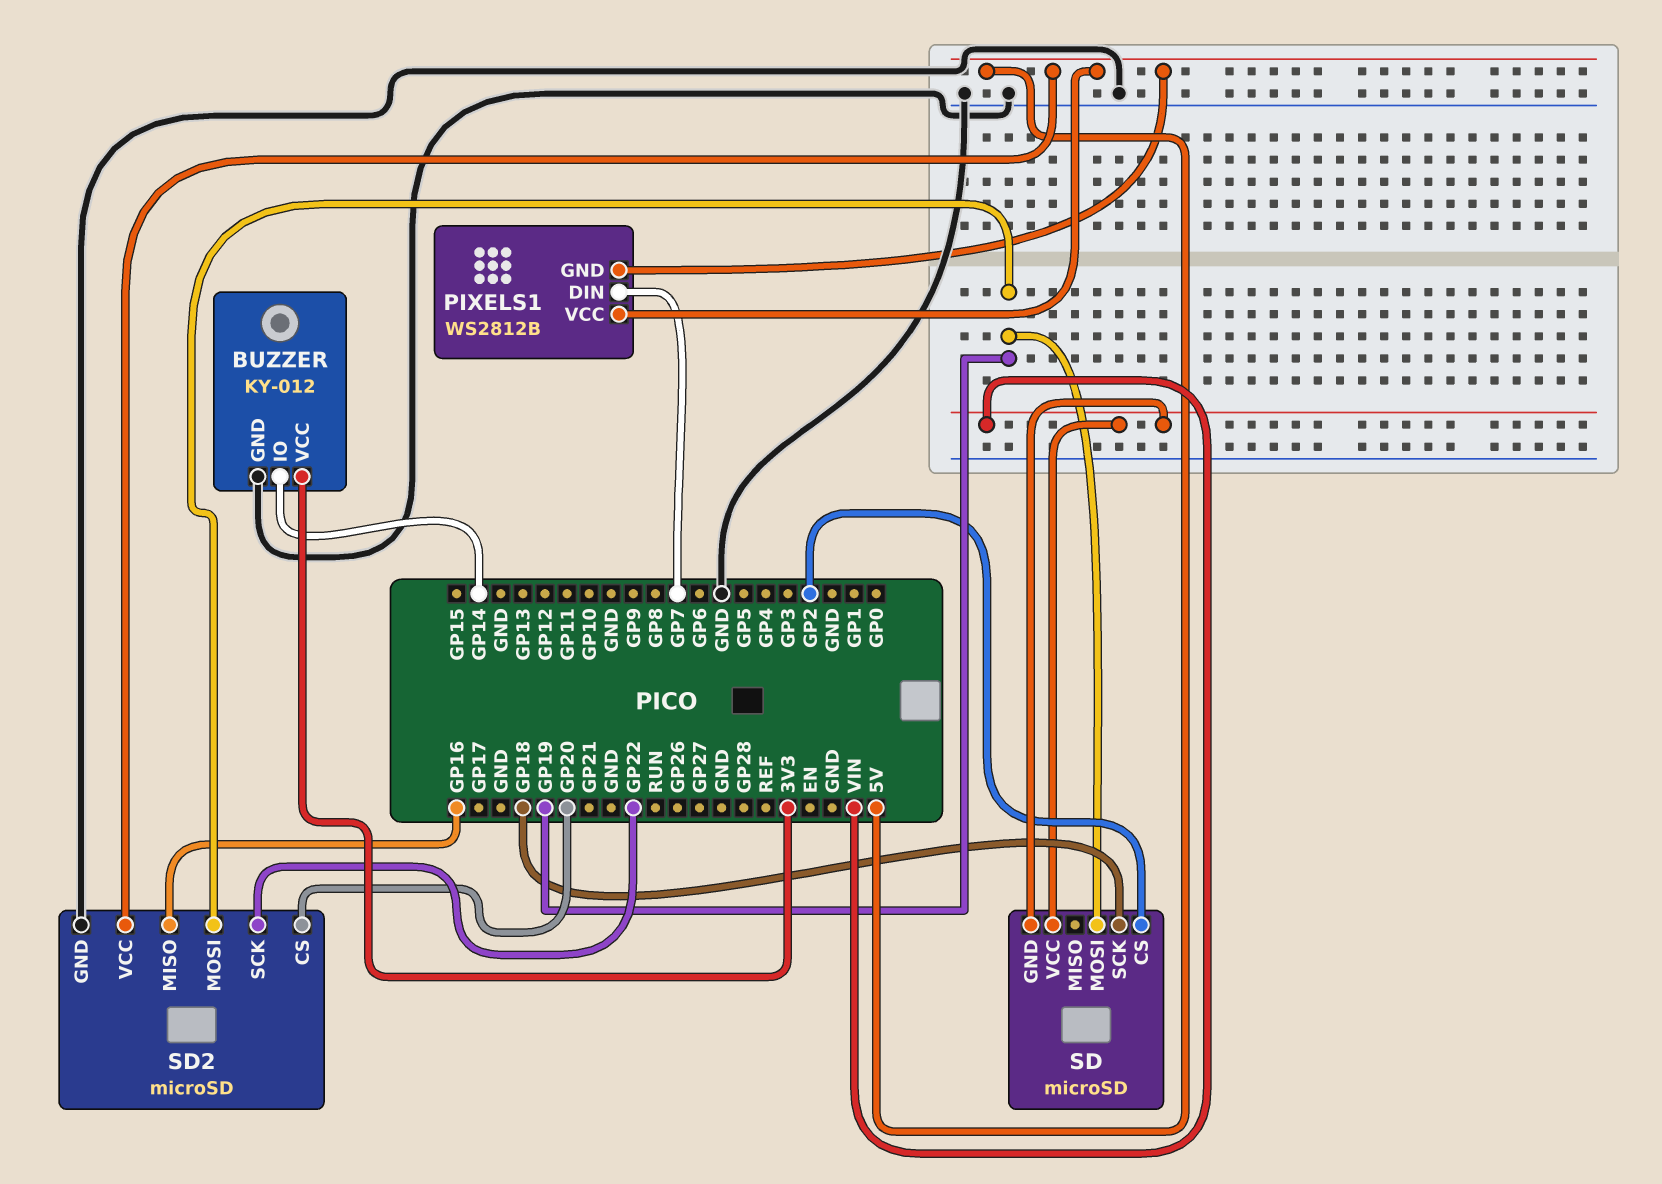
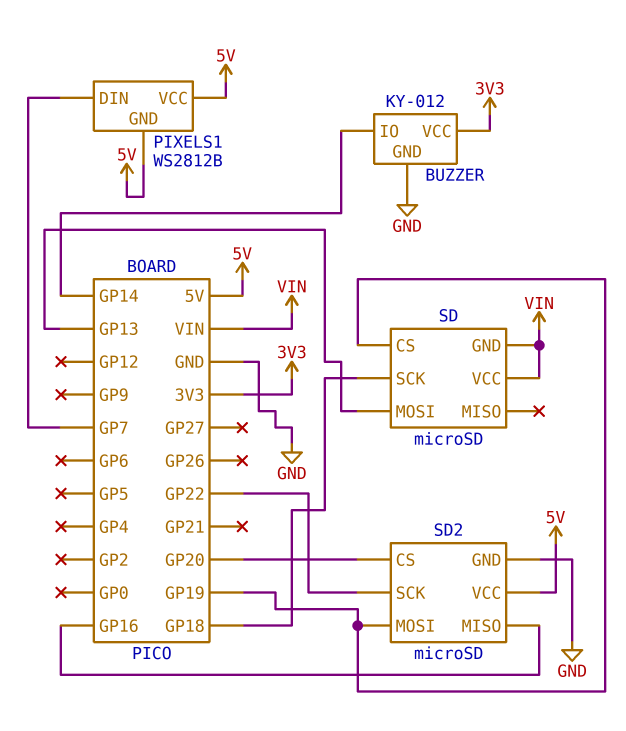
SD pin CS: GP2 -> GP19
SD pin MOSI: GP19 -> GP13

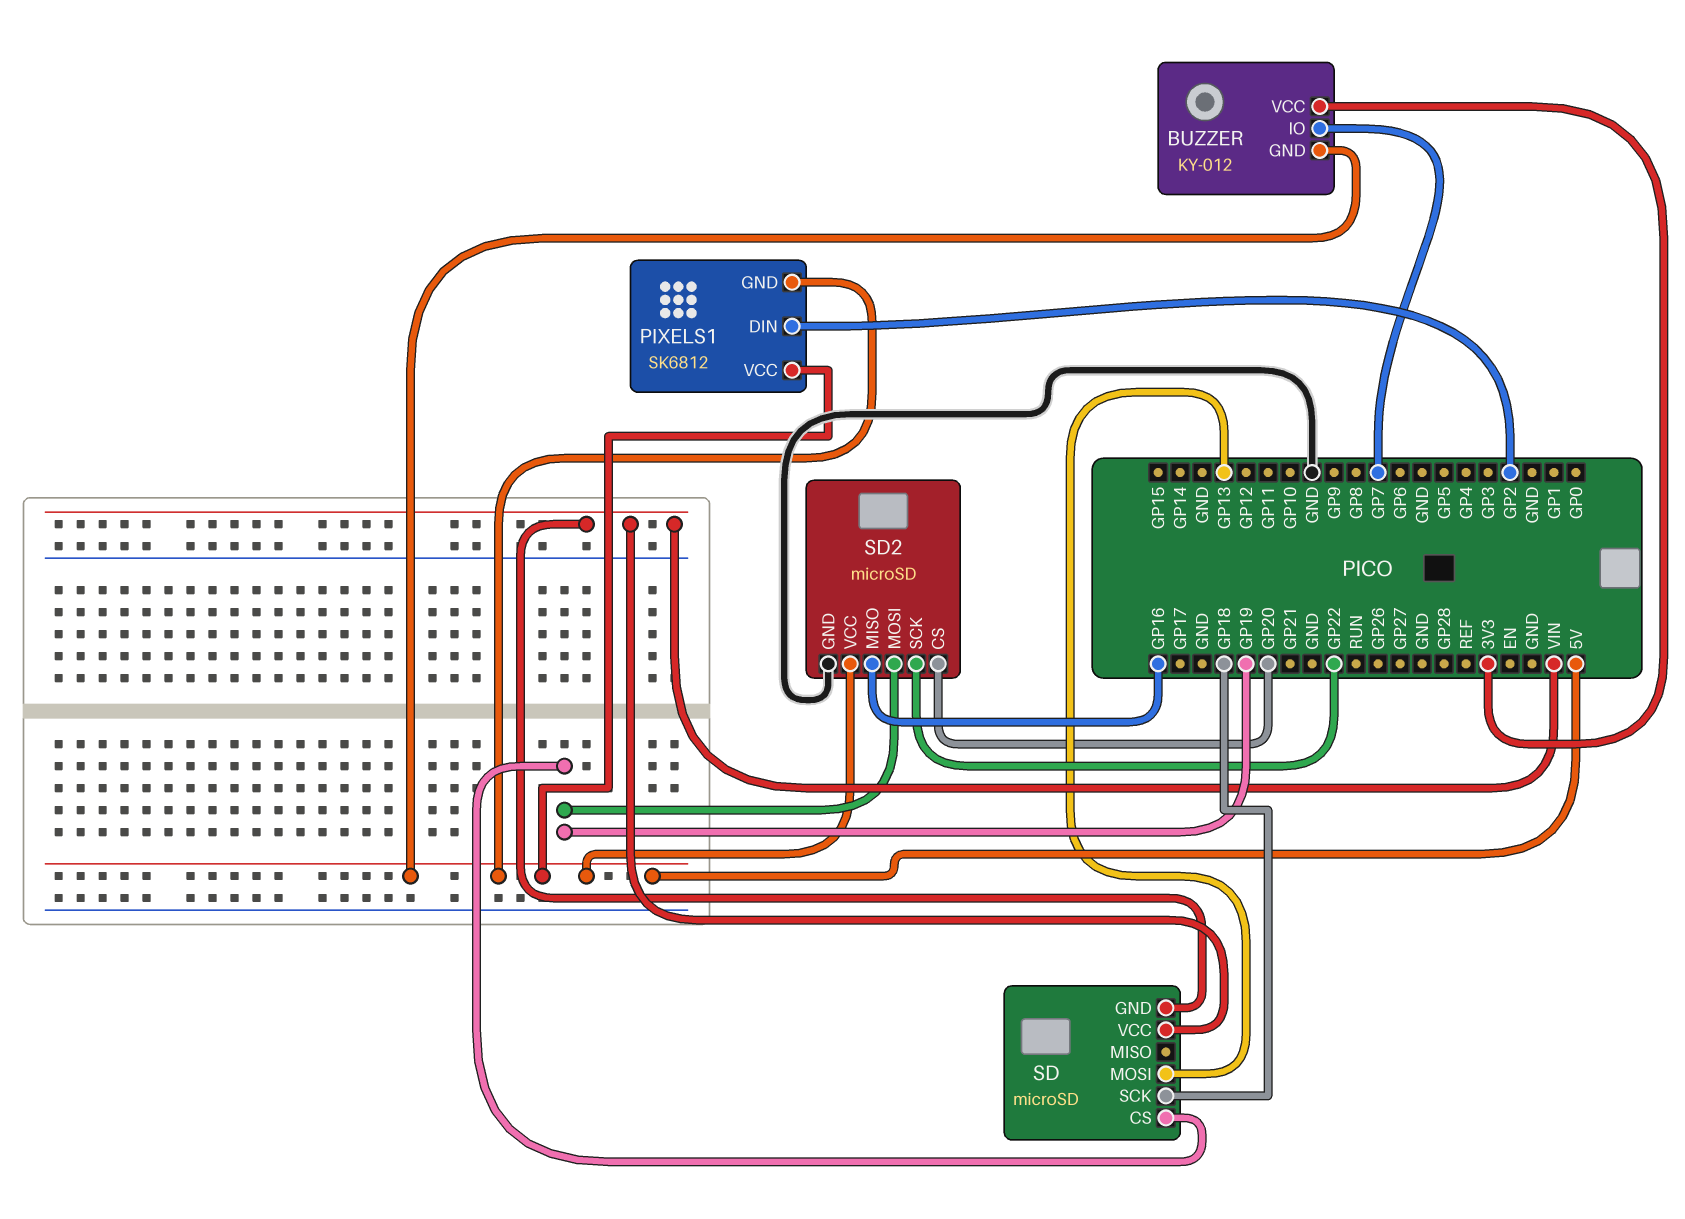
BUZZER pin GND: GND -> 5V
BUZZER pin IO: GP14 -> GP7
PIXELS1: WS2812B -> SK6812
PIXELS1 pin DIN: GP7 -> GP2

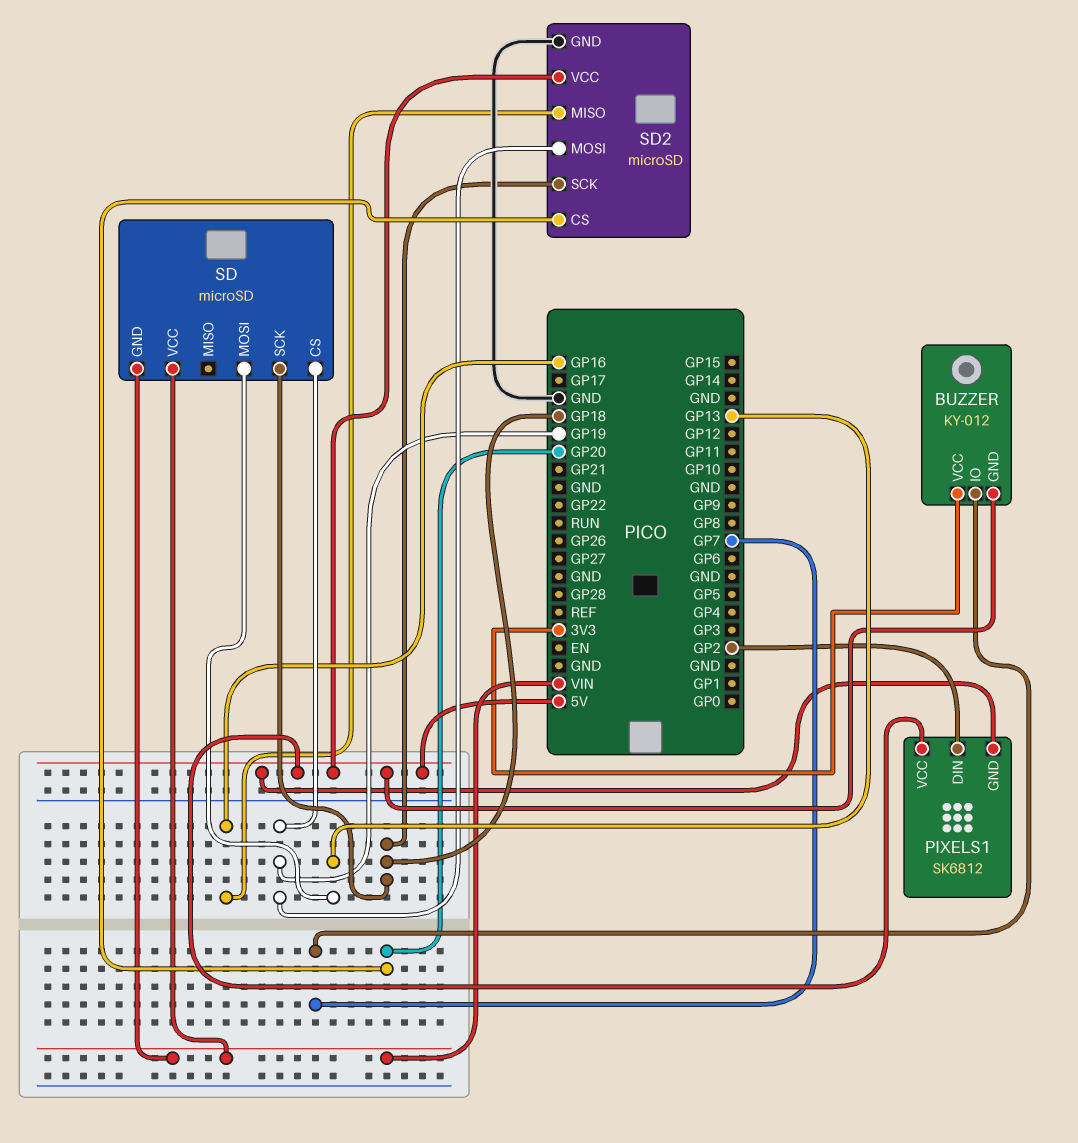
SD2 pin SCK: GP22 -> GP18

